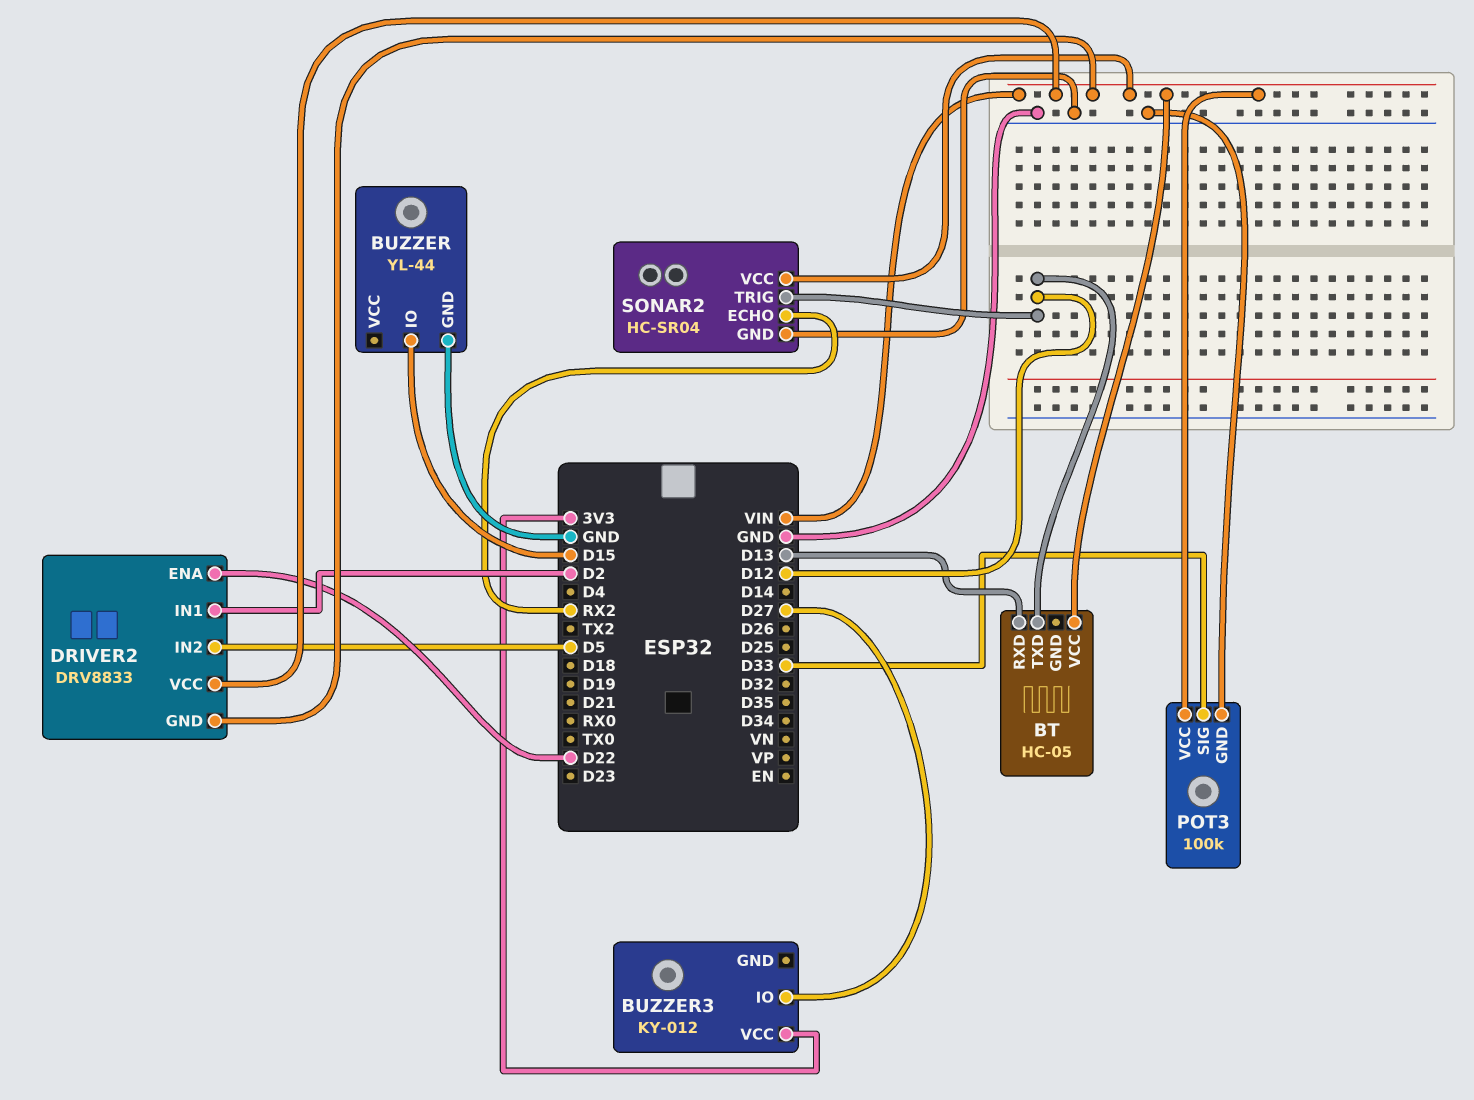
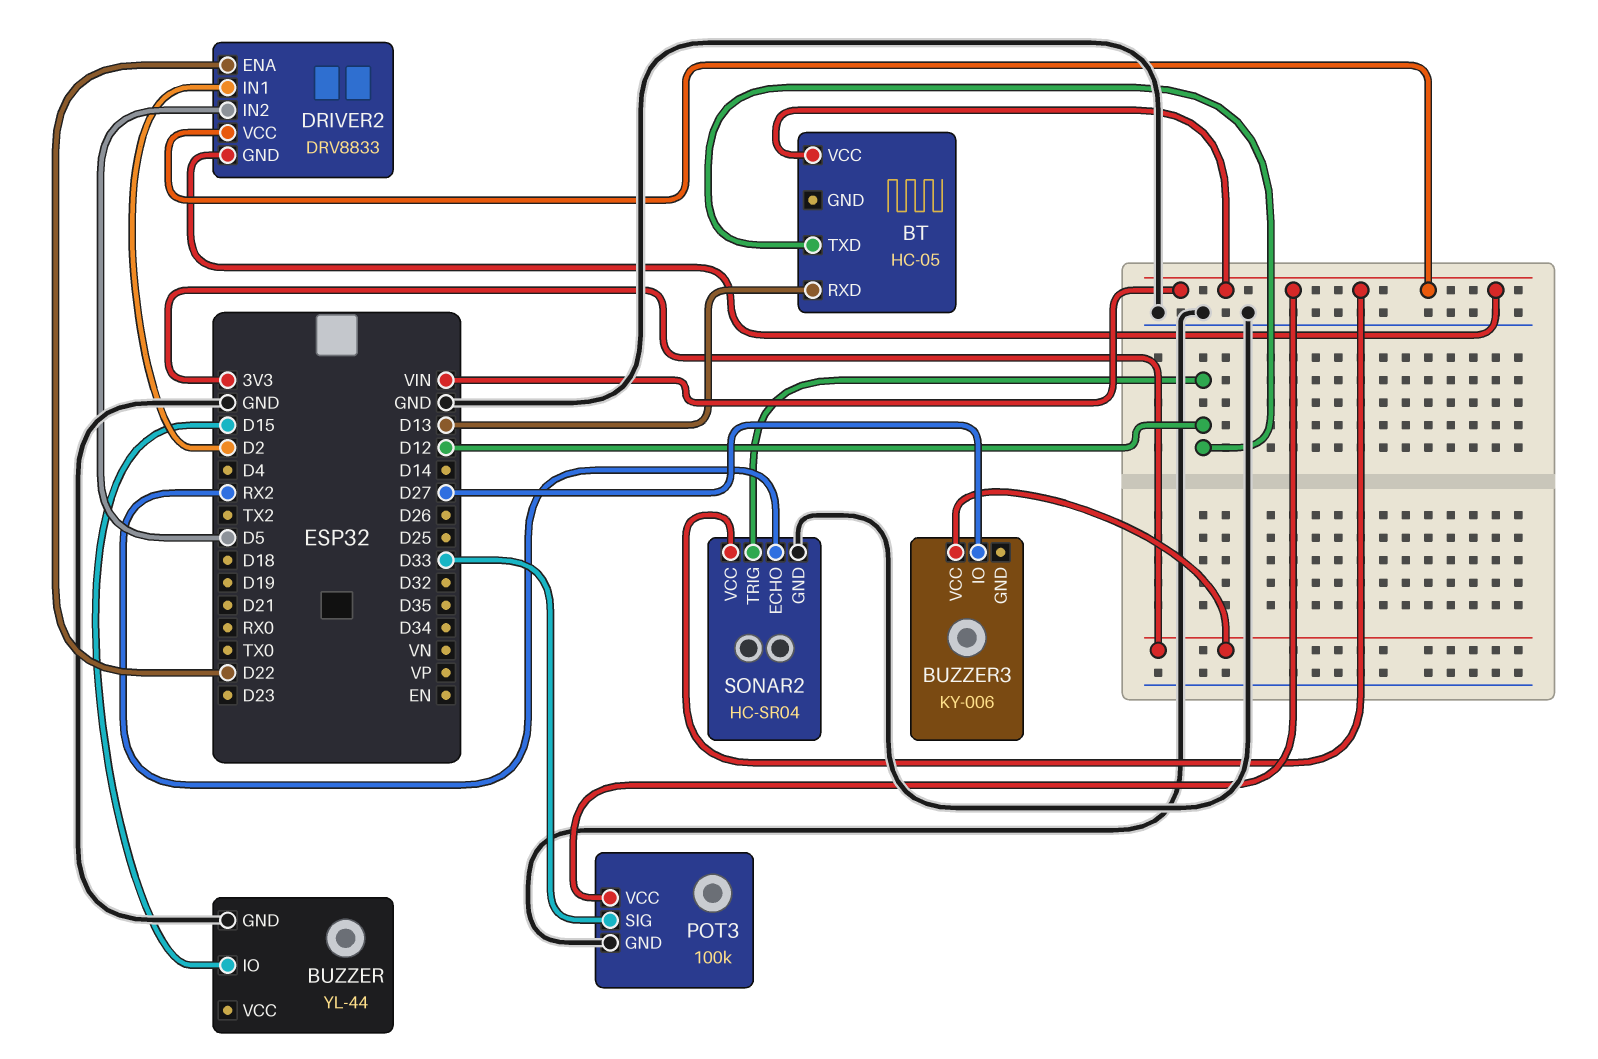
BUZZER3: KY-012 -> KY-006

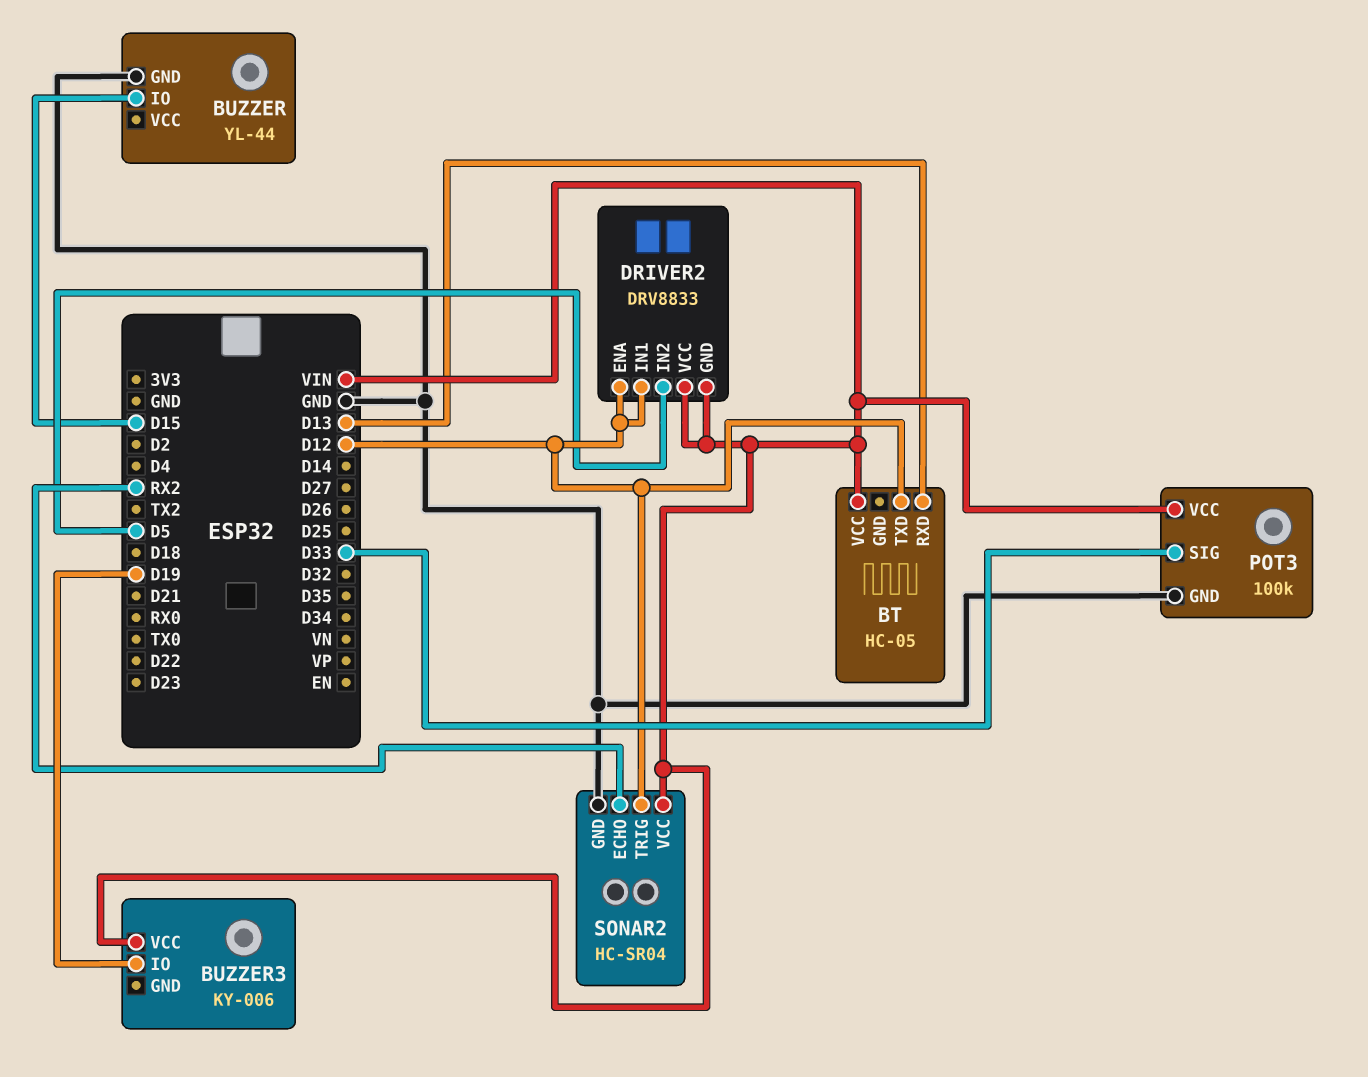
BUZZER3 pin IO: D27 -> D19
BUZZER3 pin VCC: 3V3 -> VIN
DRIVER2 pin ENA: D22 -> D12
DRIVER2 pin IN1: D2 -> D12

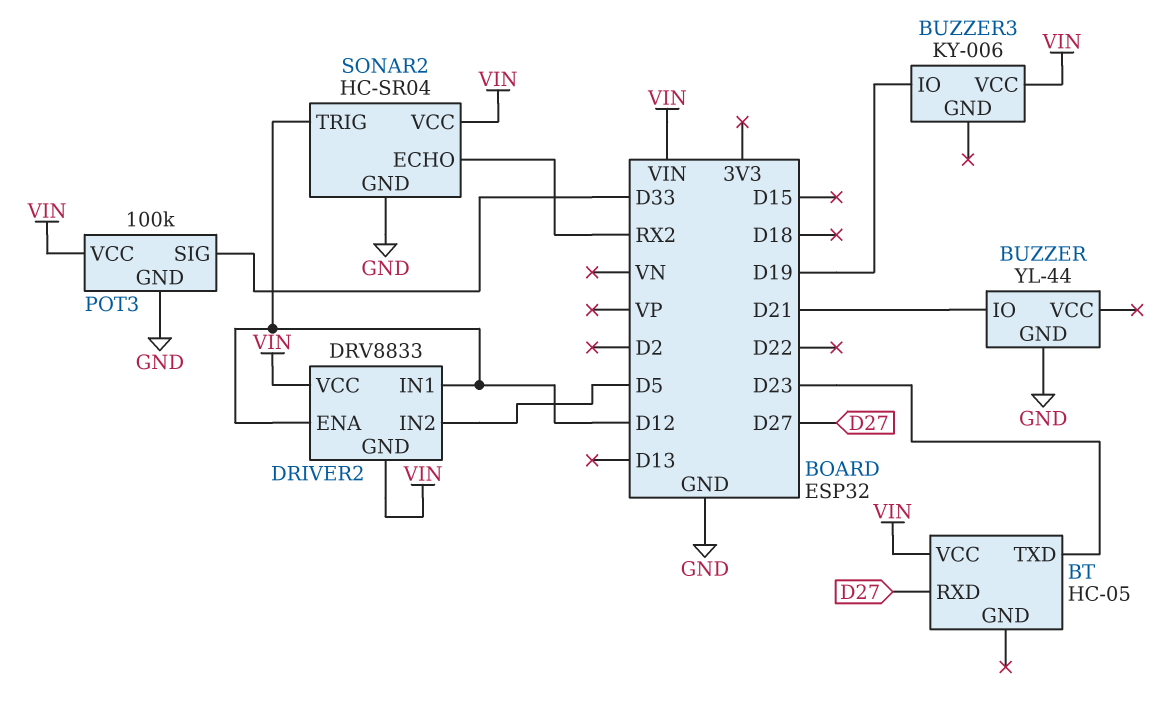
BT pin RXD: D13 -> D27
BT pin TXD: D12 -> D23
BUZZER pin IO: D15 -> D21

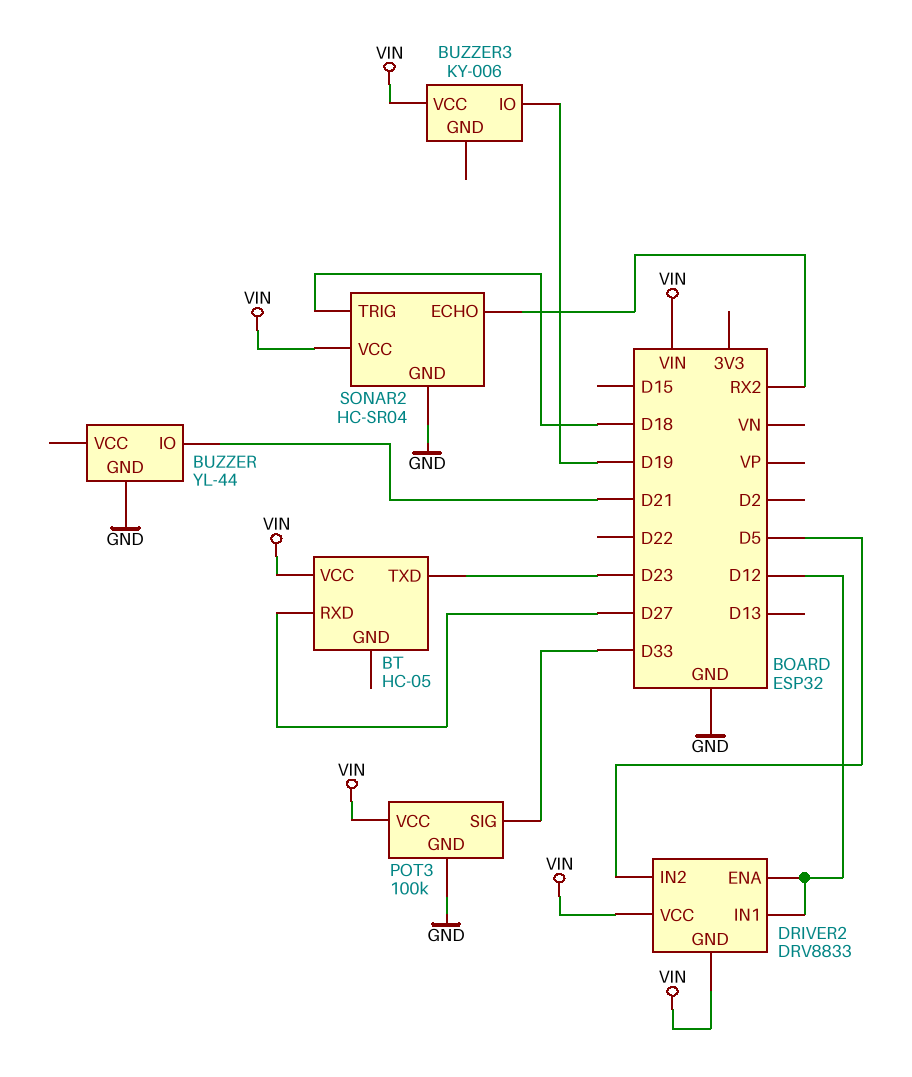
SONAR2 pin TRIG: D12 -> D18

